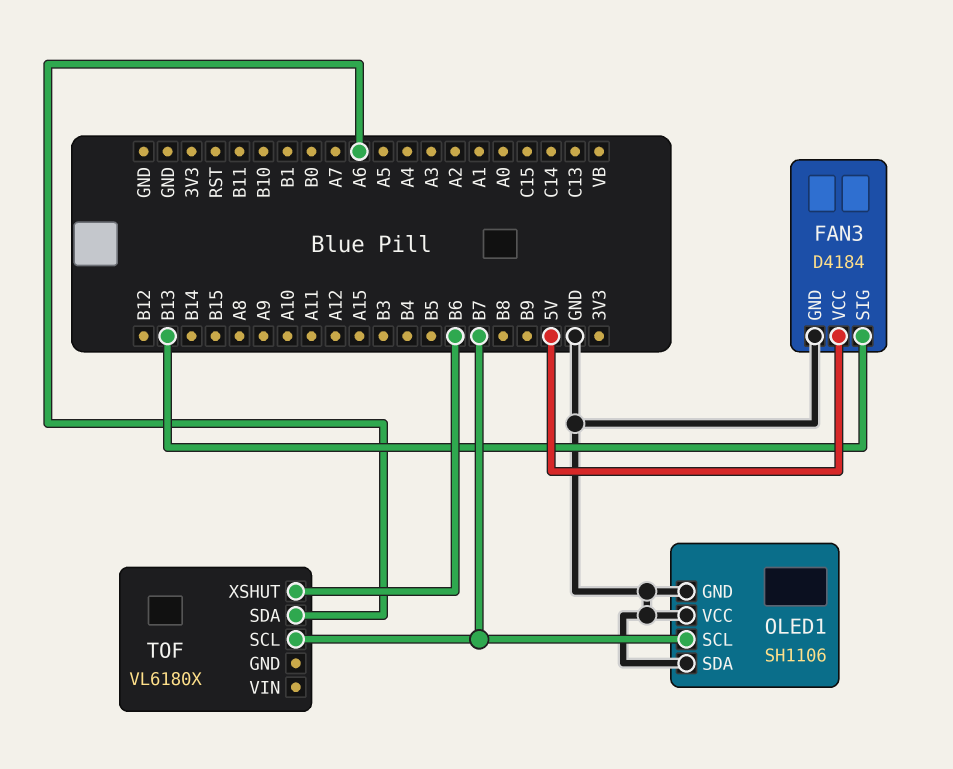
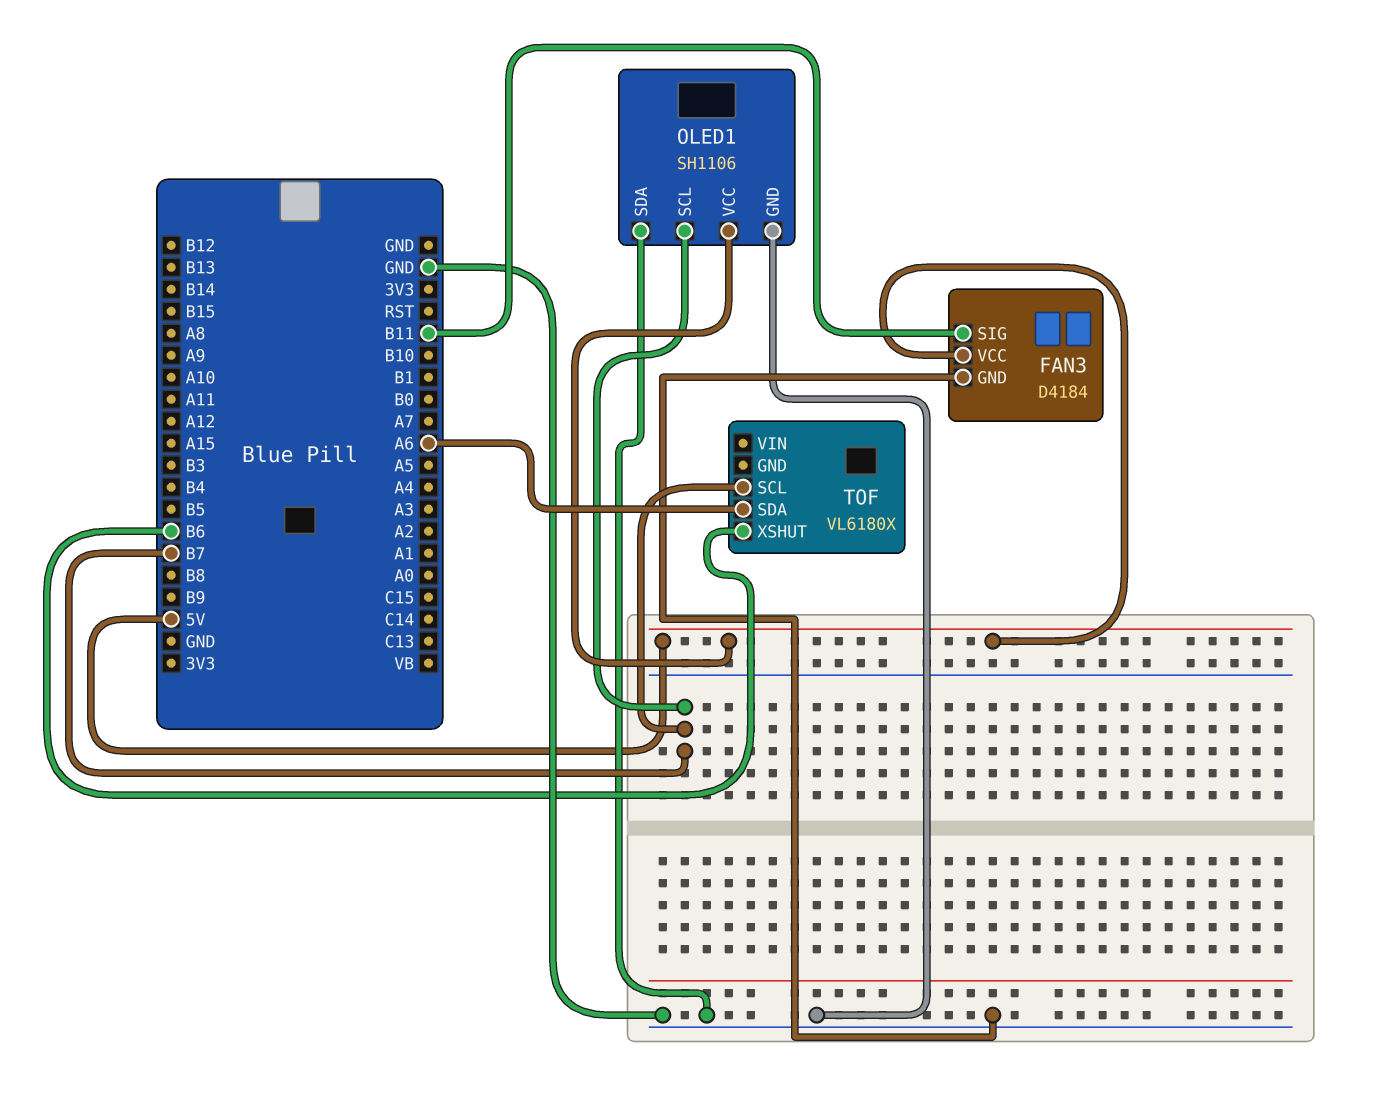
FAN3 pin SIG: B13 -> B11
OLED1 pin VCC: GND -> 5V

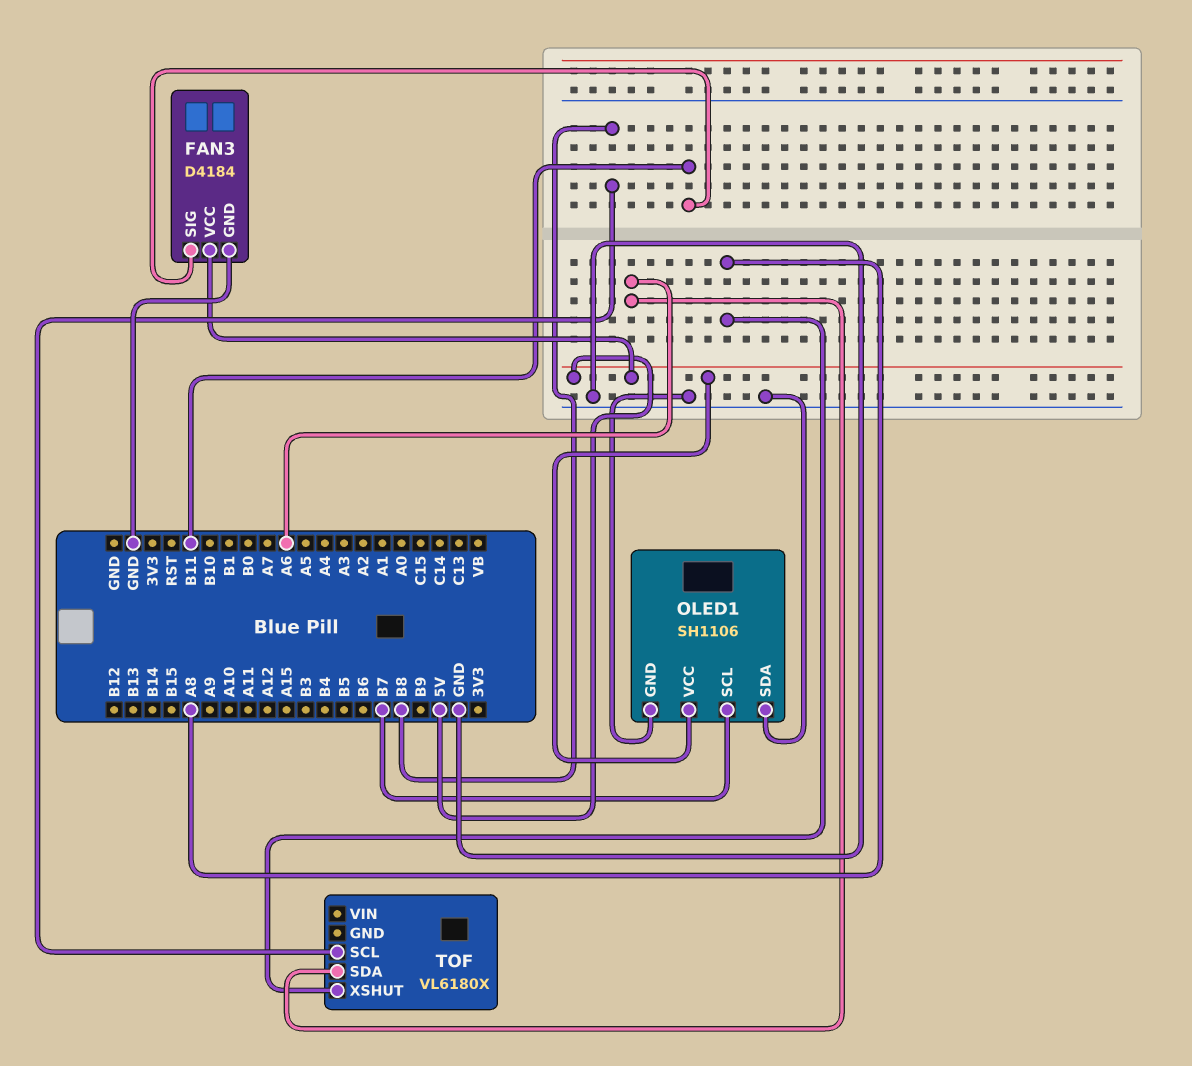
TOF pin SCL: B7 -> B8
TOF pin XSHUT: B6 -> A8

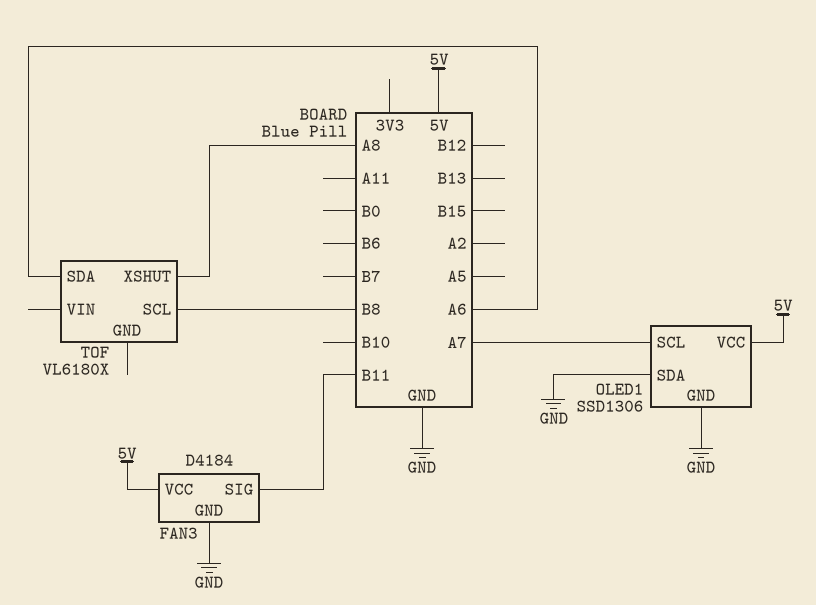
OLED1: SH1106 -> SSD1306
OLED1 pin SCL: B7 -> A7

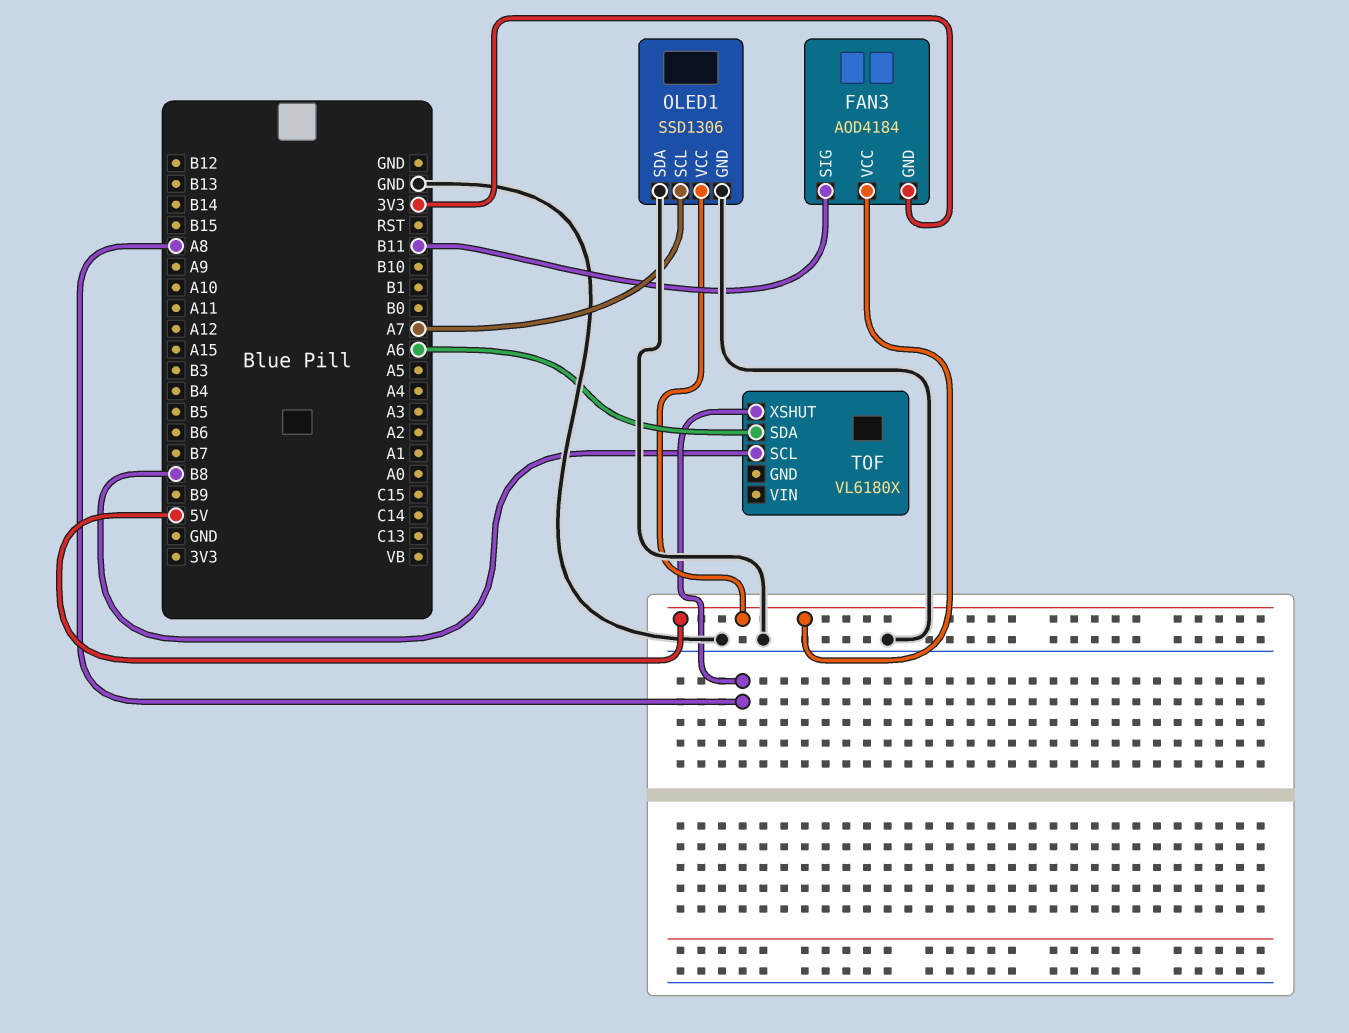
FAN3: D4184 -> AOD4184
FAN3 pin GND: GND -> 3V3

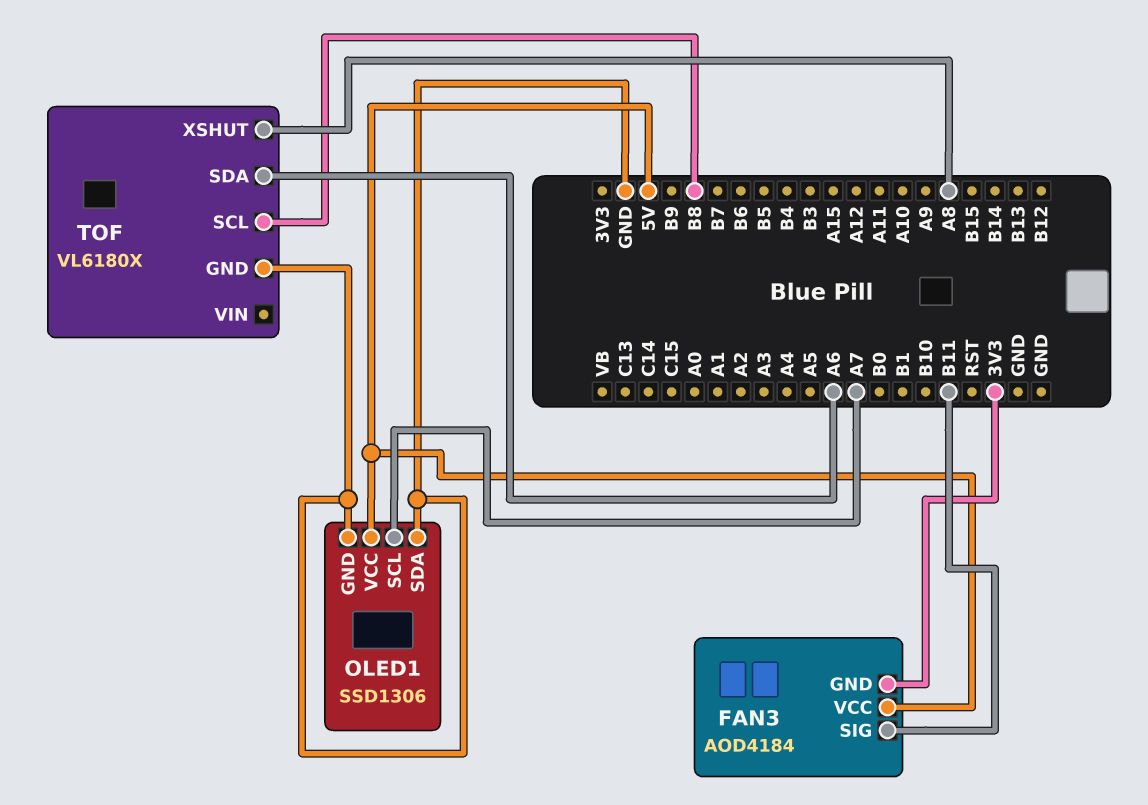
TOF pin GND: none -> GND

